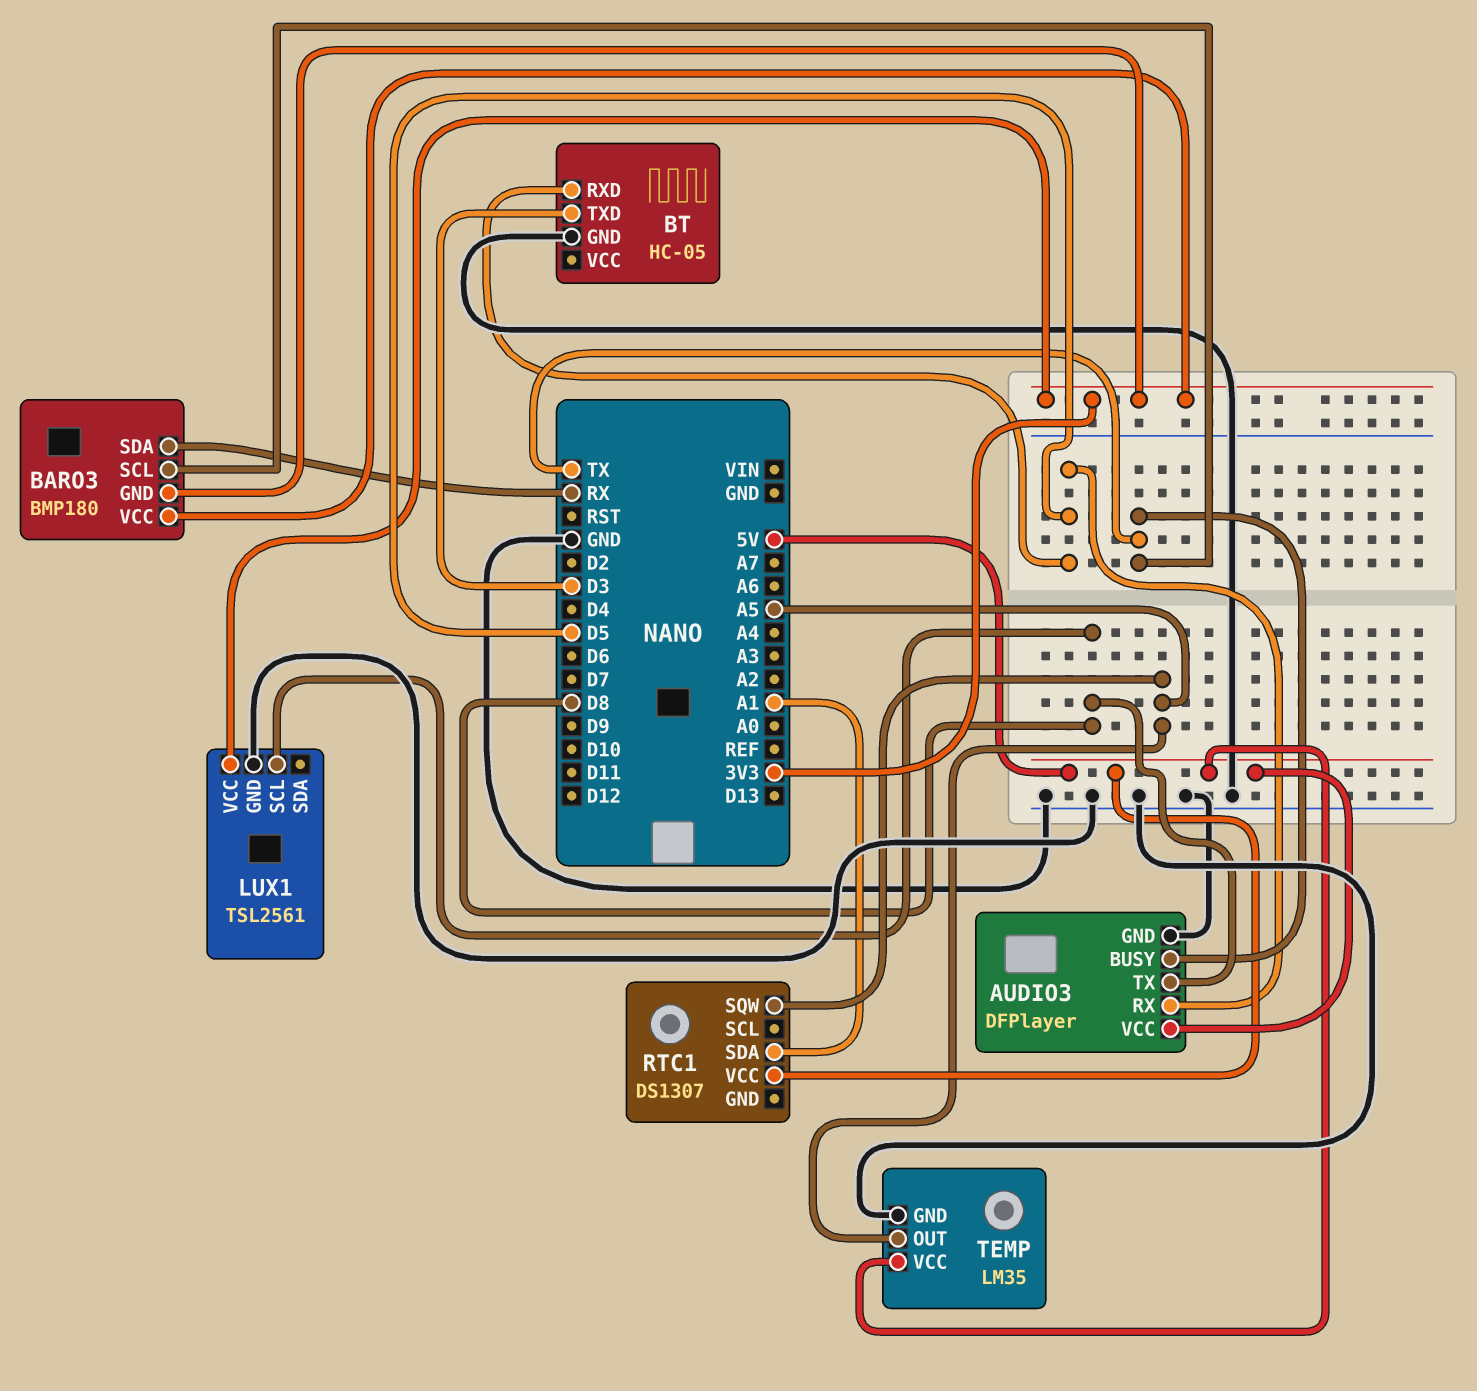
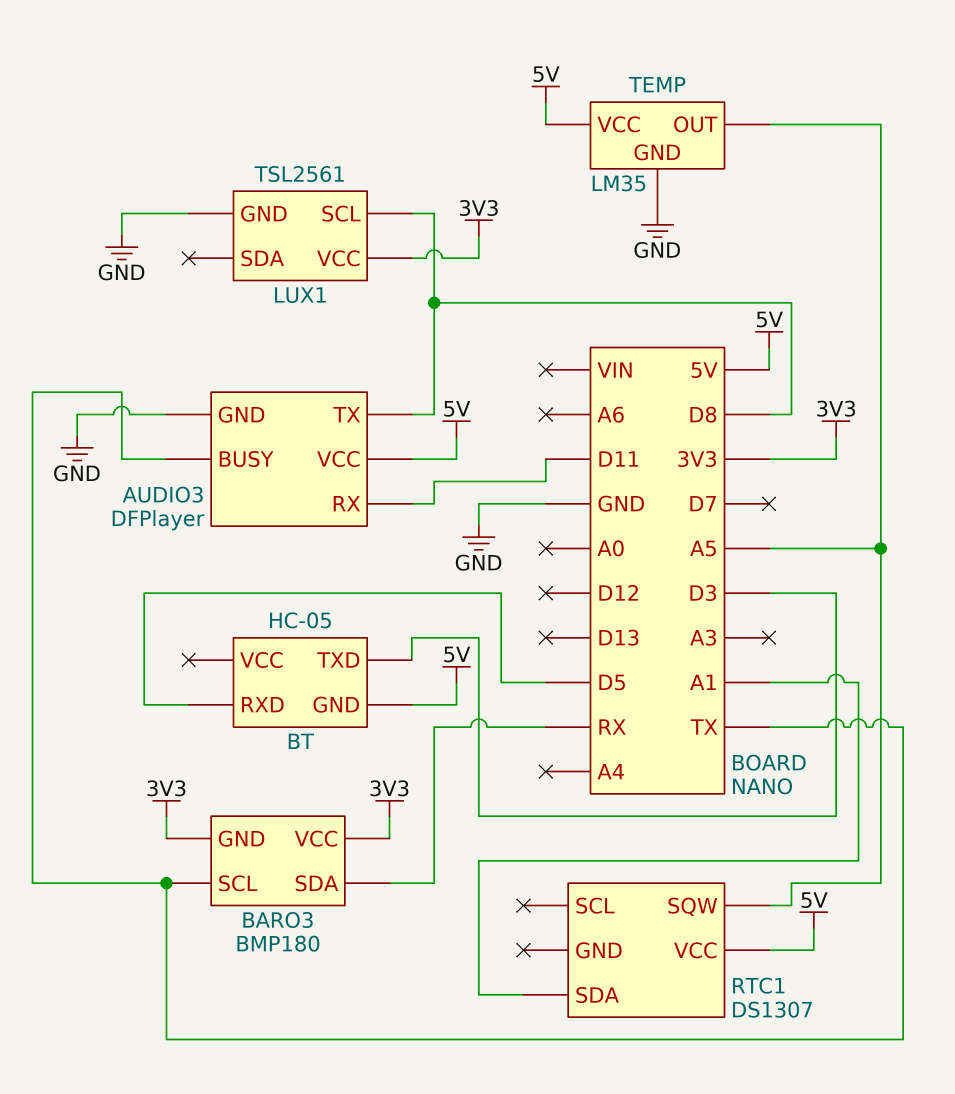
AUDIO3 pin RX: D5 -> D11
BT pin GND: GND -> 5V

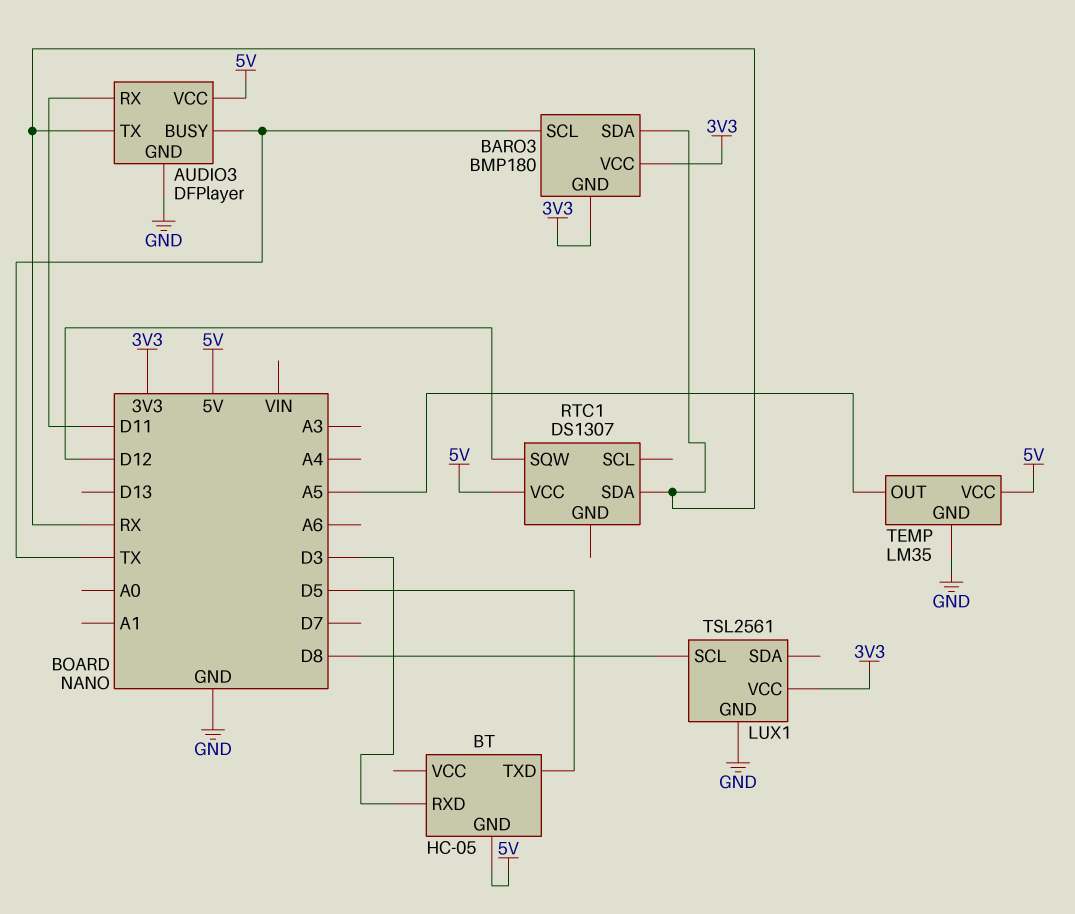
AUDIO3 pin TX: D8 -> RX
BT pin RXD: D5 -> D3
BT pin TXD: D3 -> D5
RTC1 pin SDA: A1 -> RX
RTC1 pin SQW: A5 -> D12

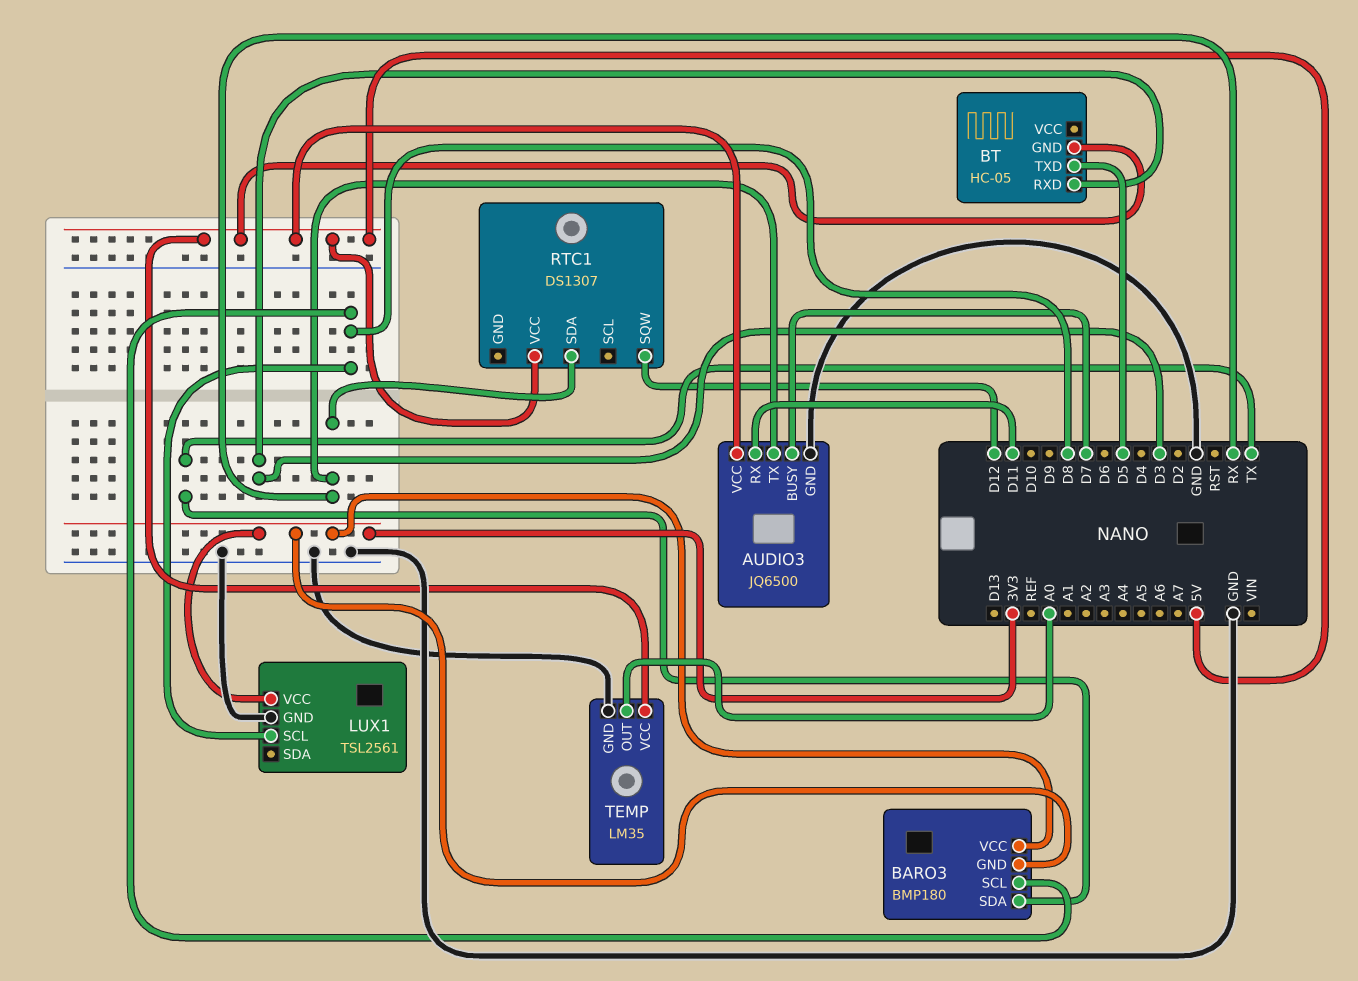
AUDIO3: DFPlayer -> JQ6500
AUDIO3 pin BUSY: TX -> D7
BARO3 pin SCL: TX -> D8
BARO3 pin SDA: RX -> TX
TEMP pin OUT: A5 -> A0

